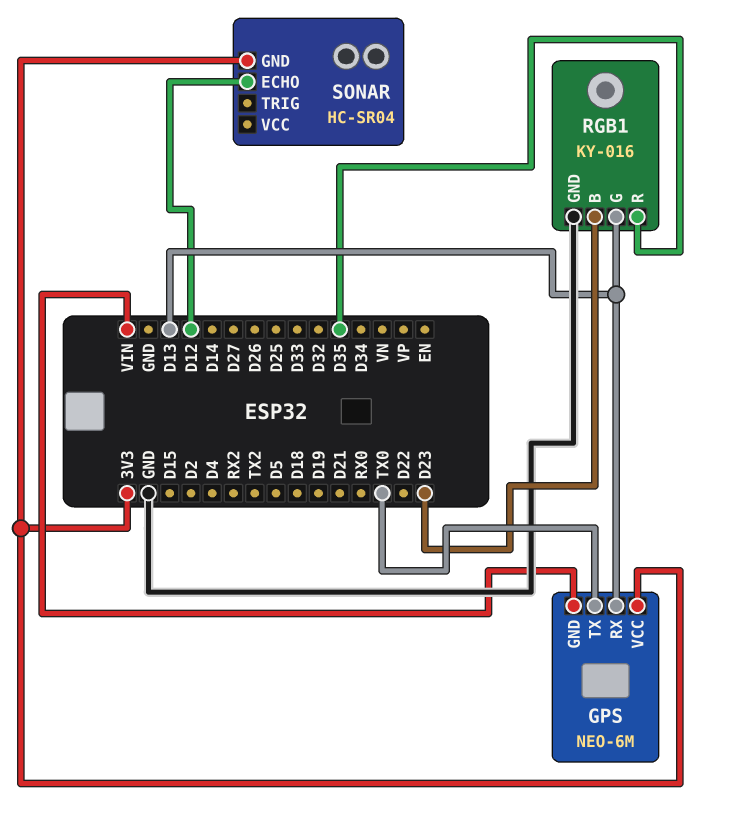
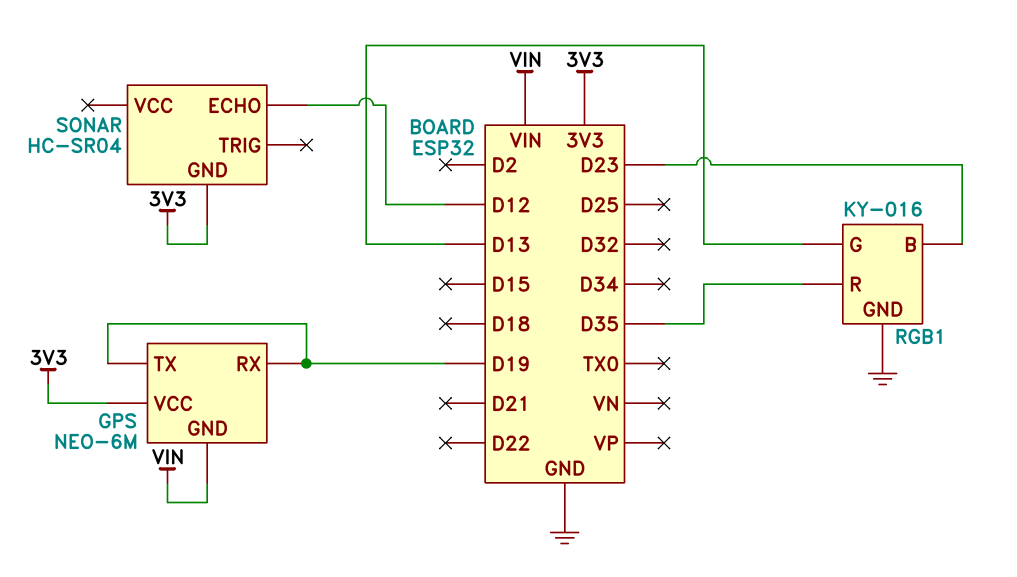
GPS pin RX: D13 -> D19
GPS pin TX: TX0 -> D19

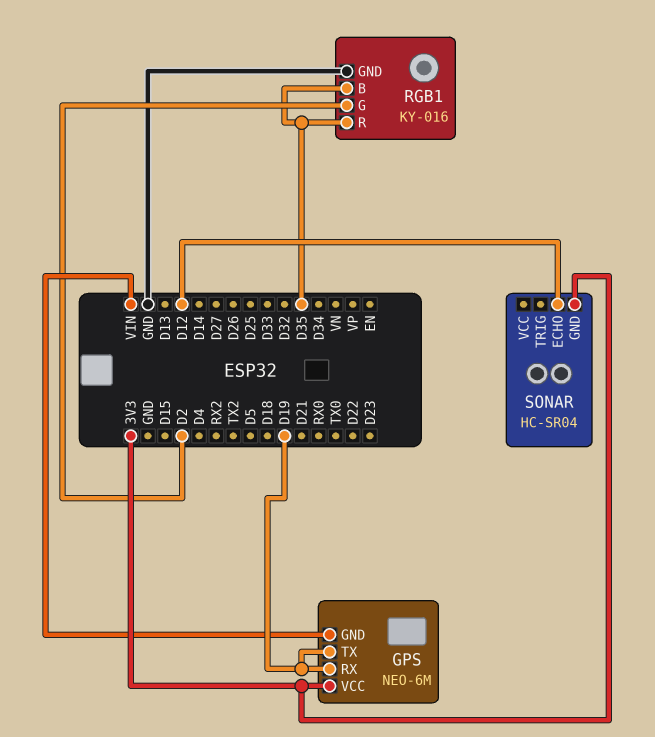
RGB1 pin B: D23 -> D35
RGB1 pin G: D13 -> D2

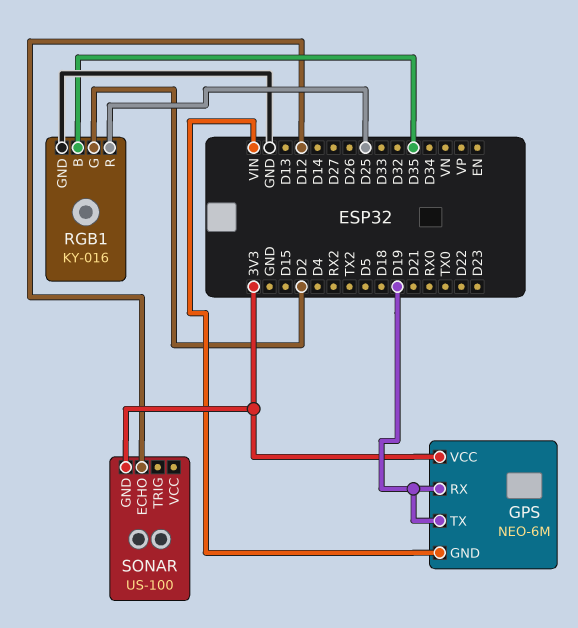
RGB1 pin R: D35 -> D25
SONAR: HC-SR04 -> US-100

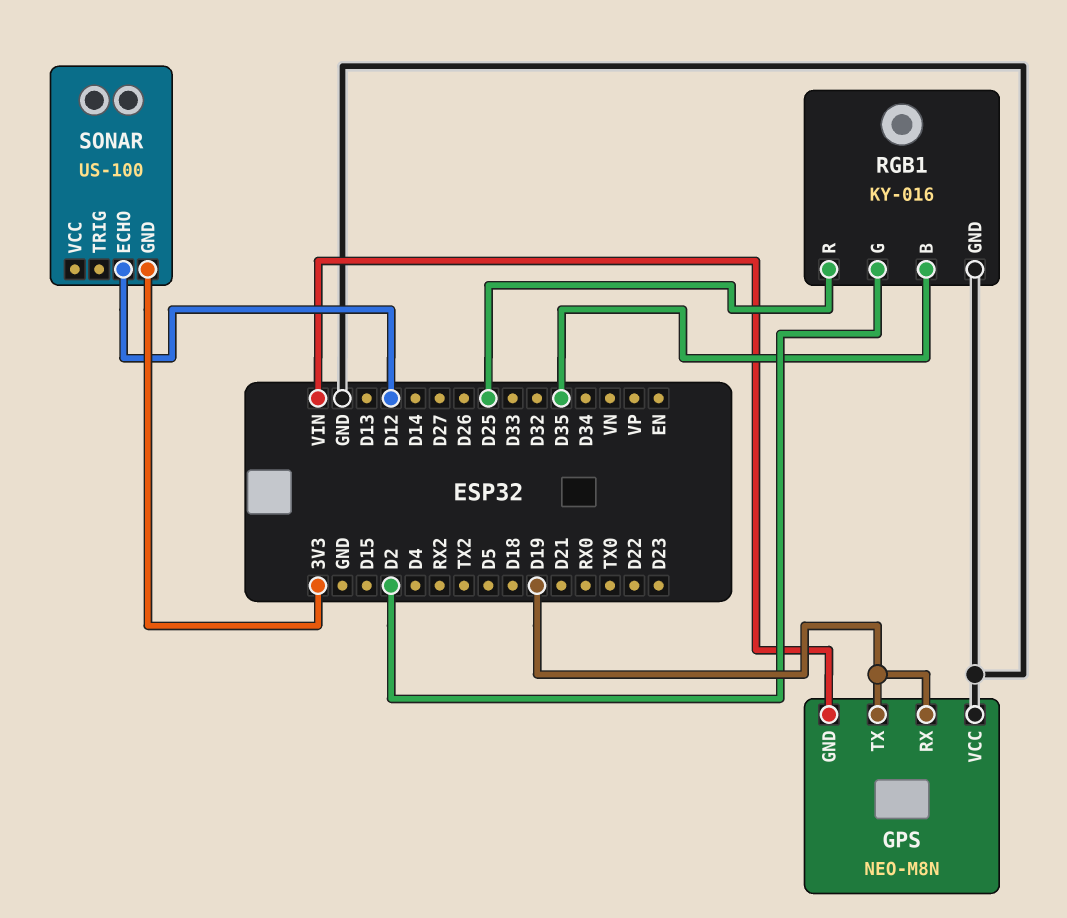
GPS: NEO-6M -> NEO-M8N
GPS pin VCC: 3V3 -> GND

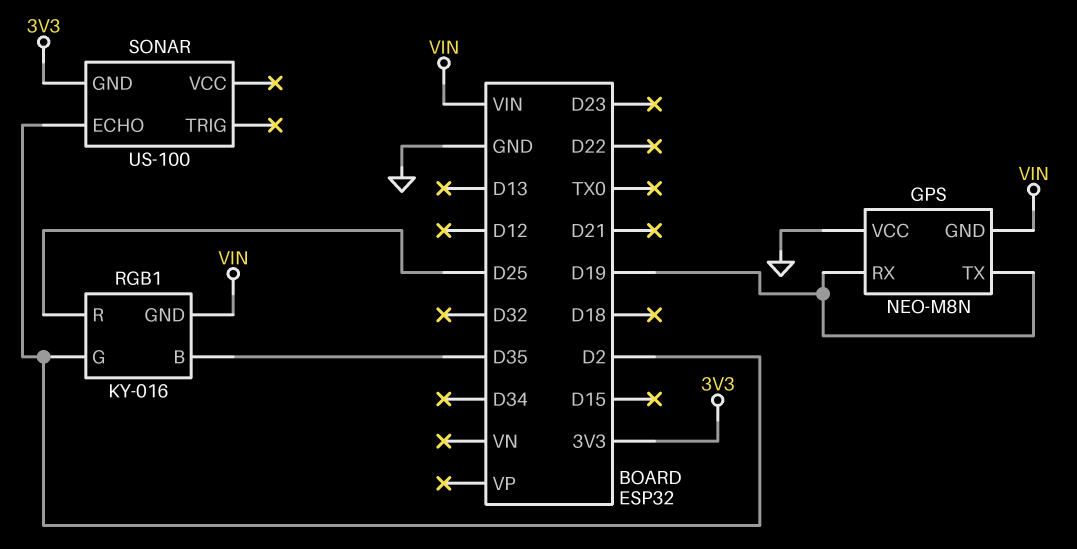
RGB1 pin GND: GND -> VIN
SONAR pin ECHO: D12 -> D2

